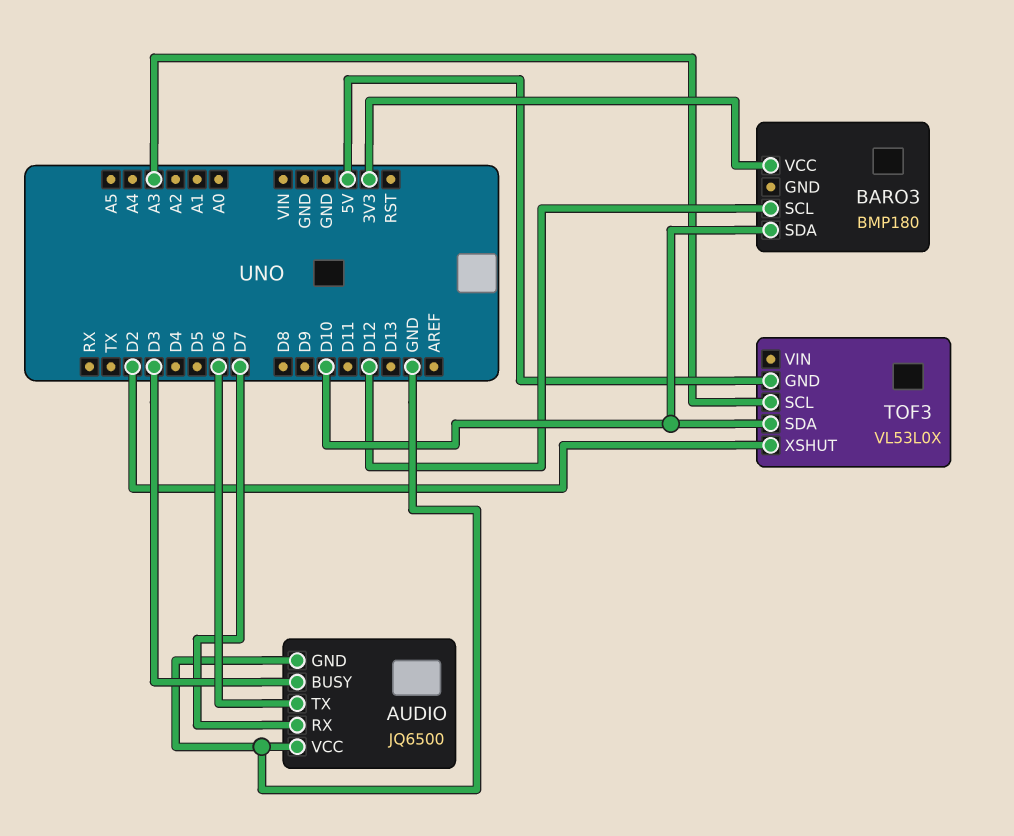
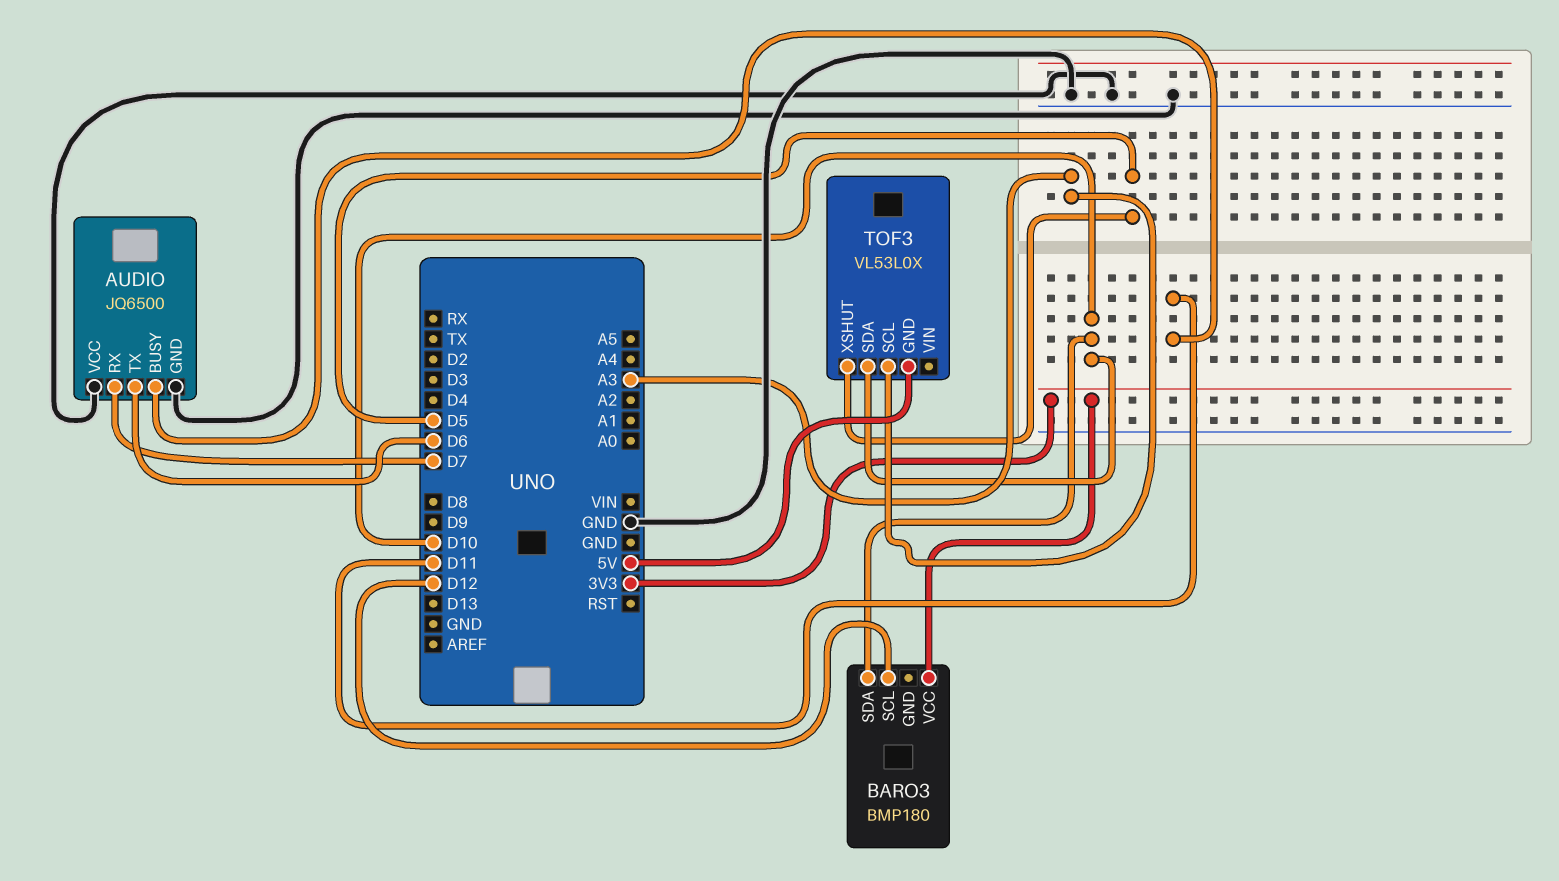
AUDIO pin BUSY: D3 -> D11
TOF3 pin XSHUT: D2 -> D5

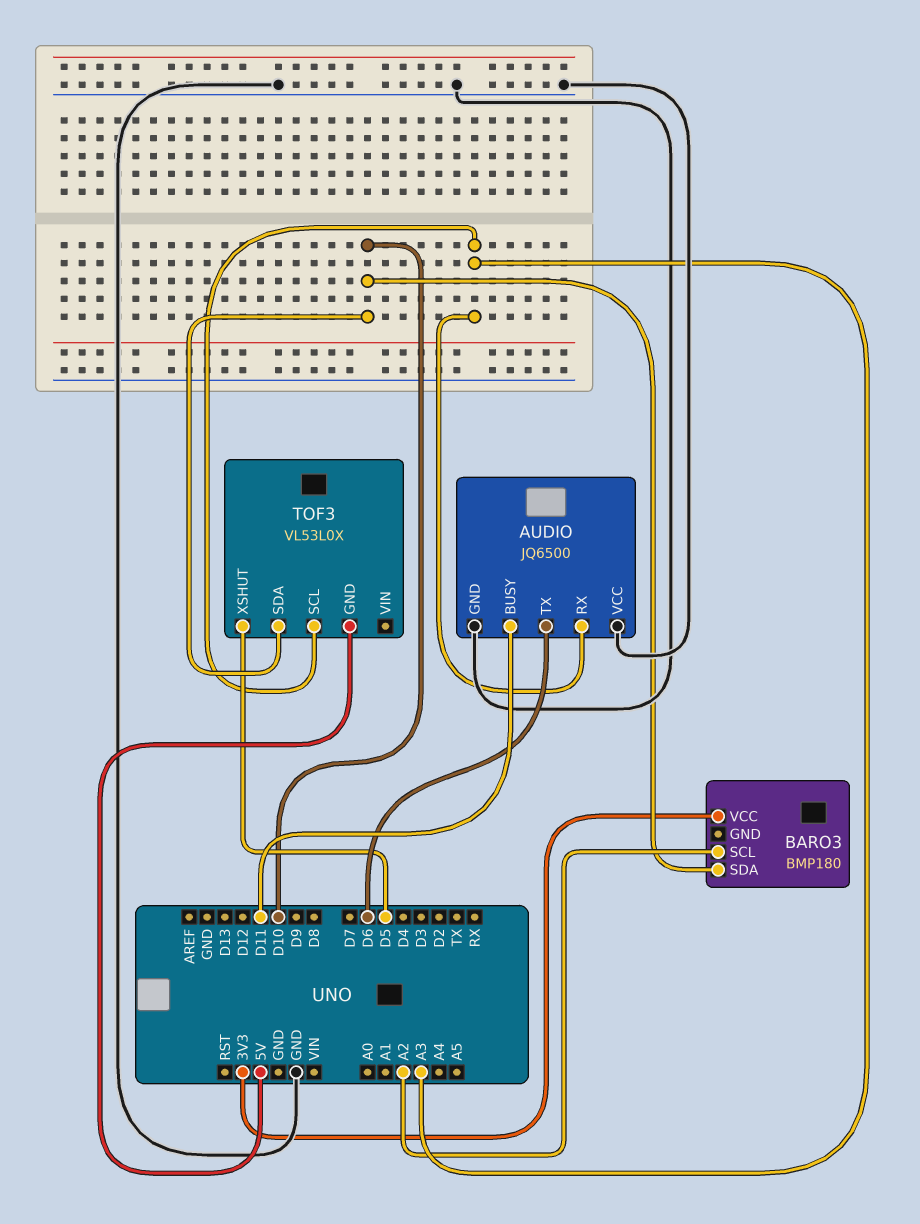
AUDIO pin RX: D7 -> A3
BARO3 pin SCL: D12 -> A2

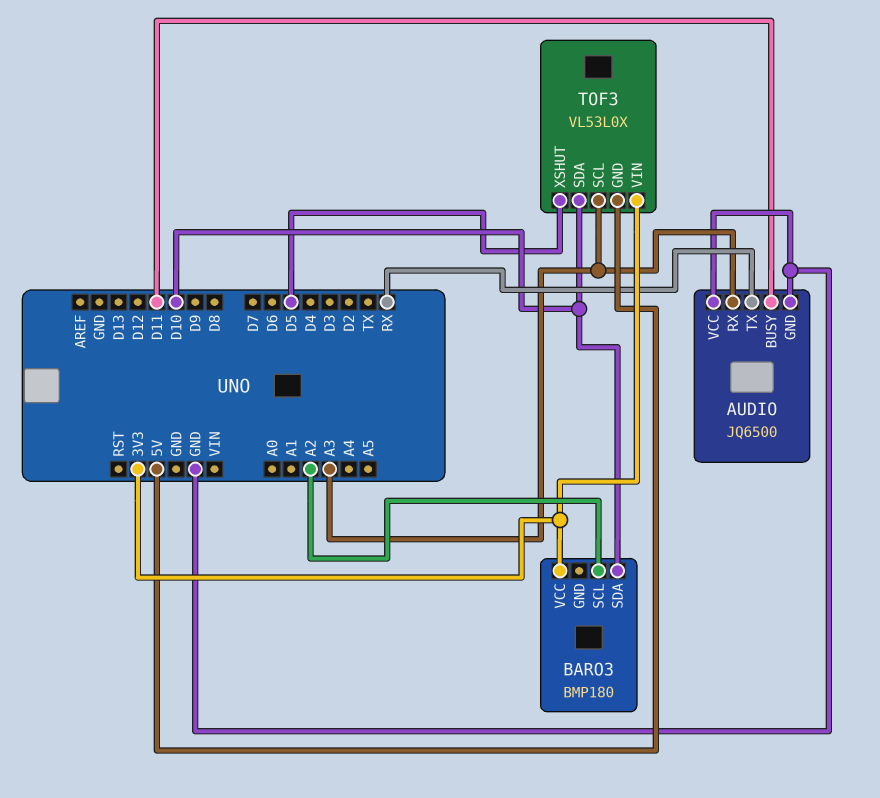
AUDIO pin TX: D6 -> RX
TOF3 pin VIN: none -> 3V3

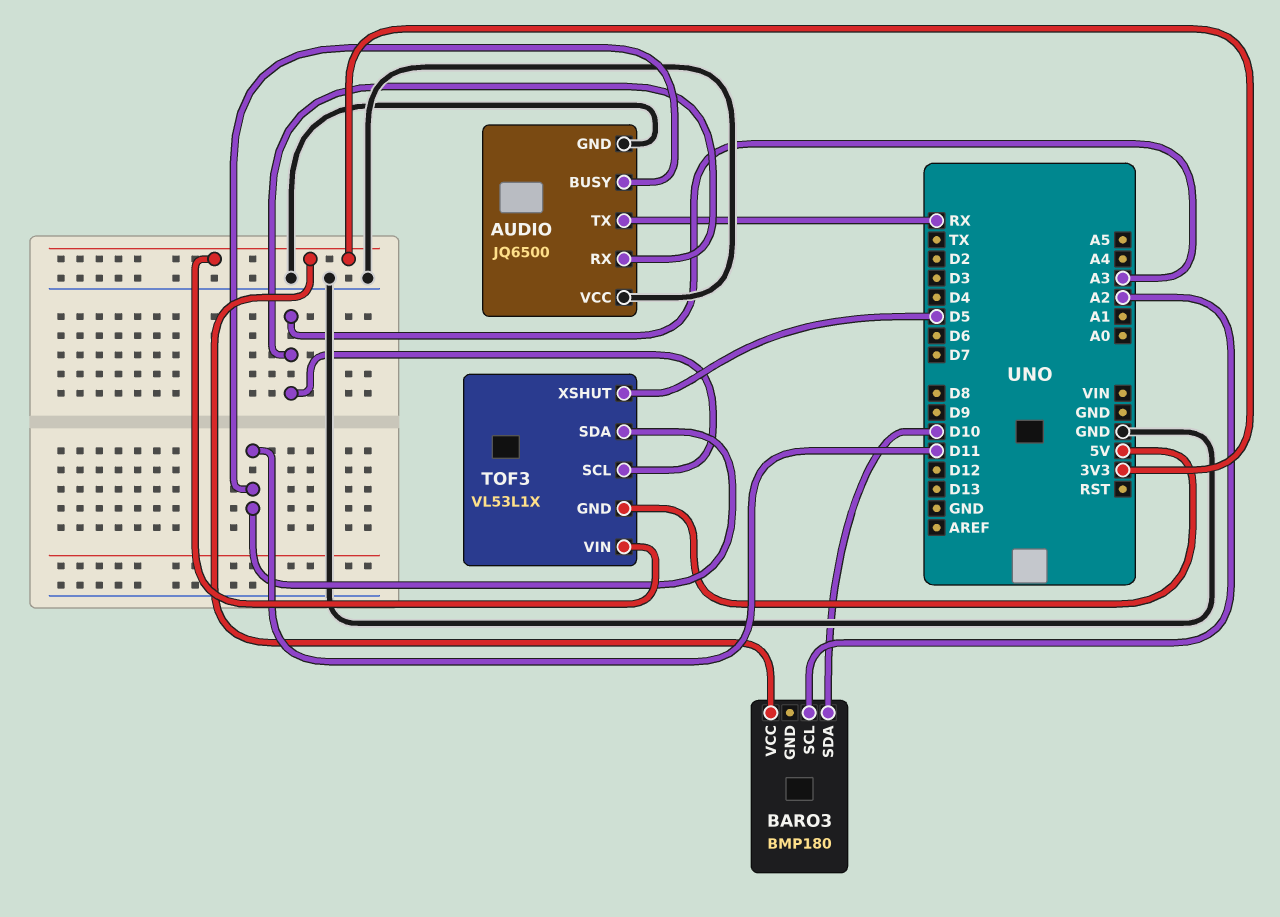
TOF3: VL53L0X -> VL53L1X
TOF3 pin SDA: D10 -> D11

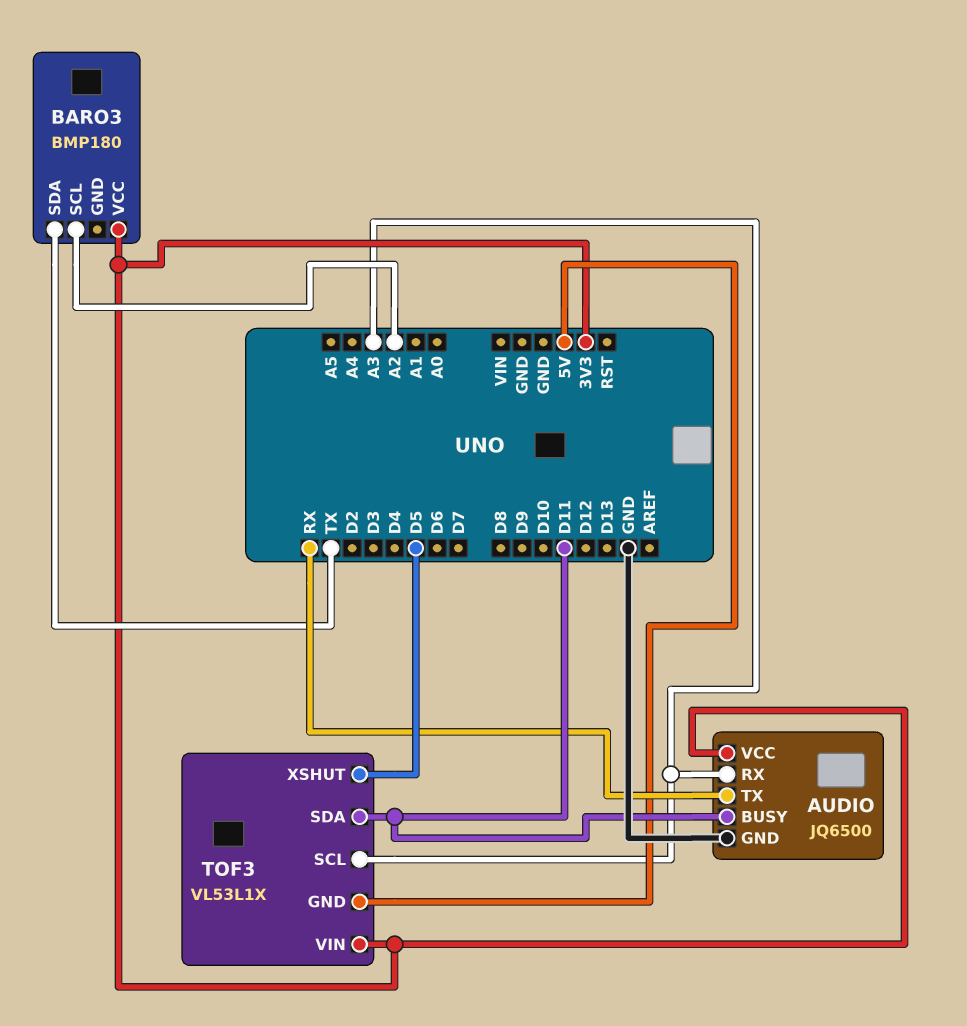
AUDIO pin VCC: GND -> 3V3
BARO3 pin SDA: D10 -> TX

